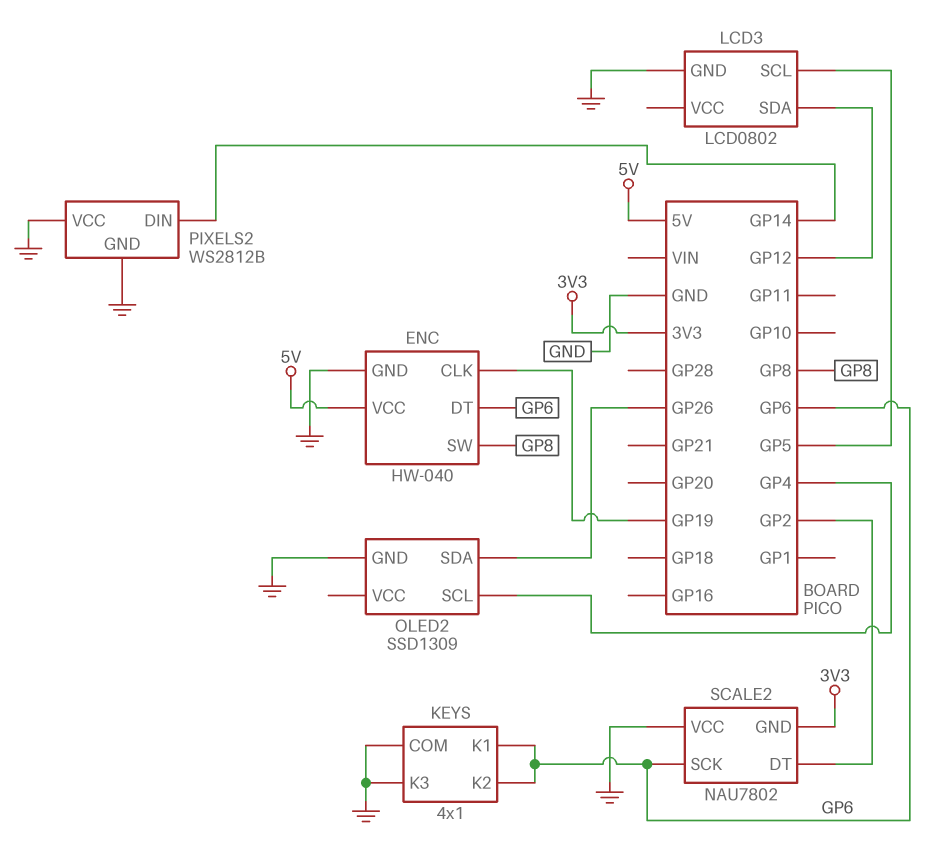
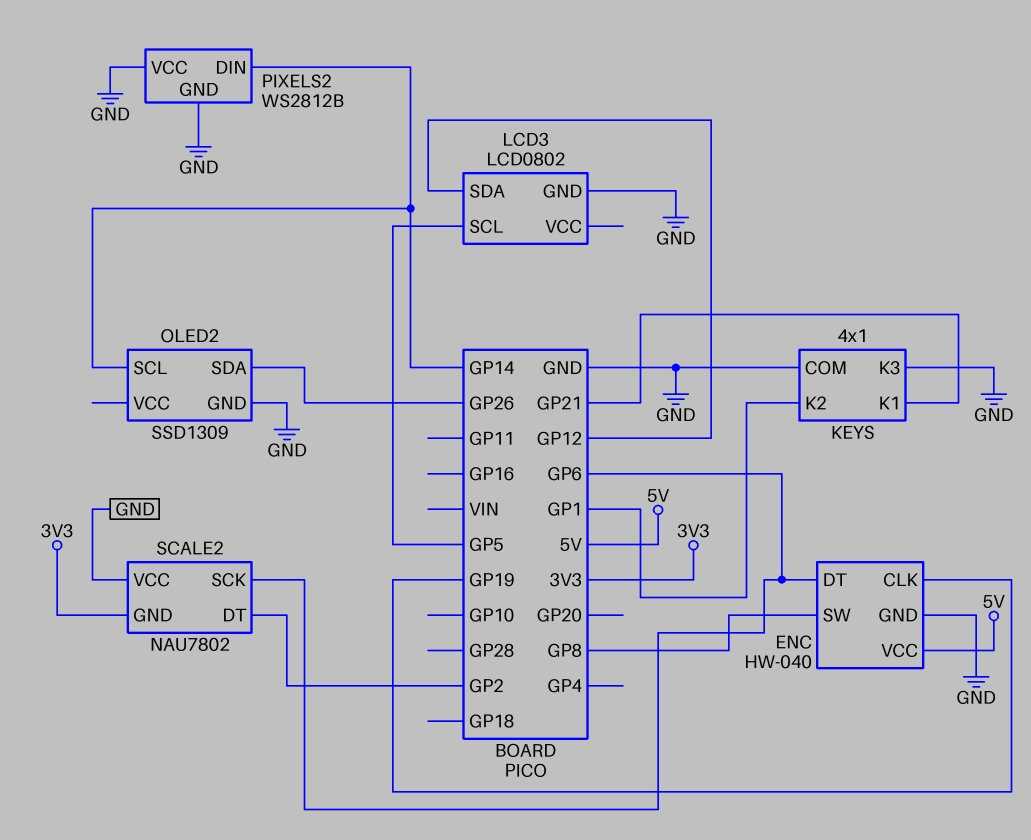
KEYS pin K1: GP6 -> GP21
KEYS pin K2: GP6 -> GP1
OLED2 pin SCL: GP4 -> GP14

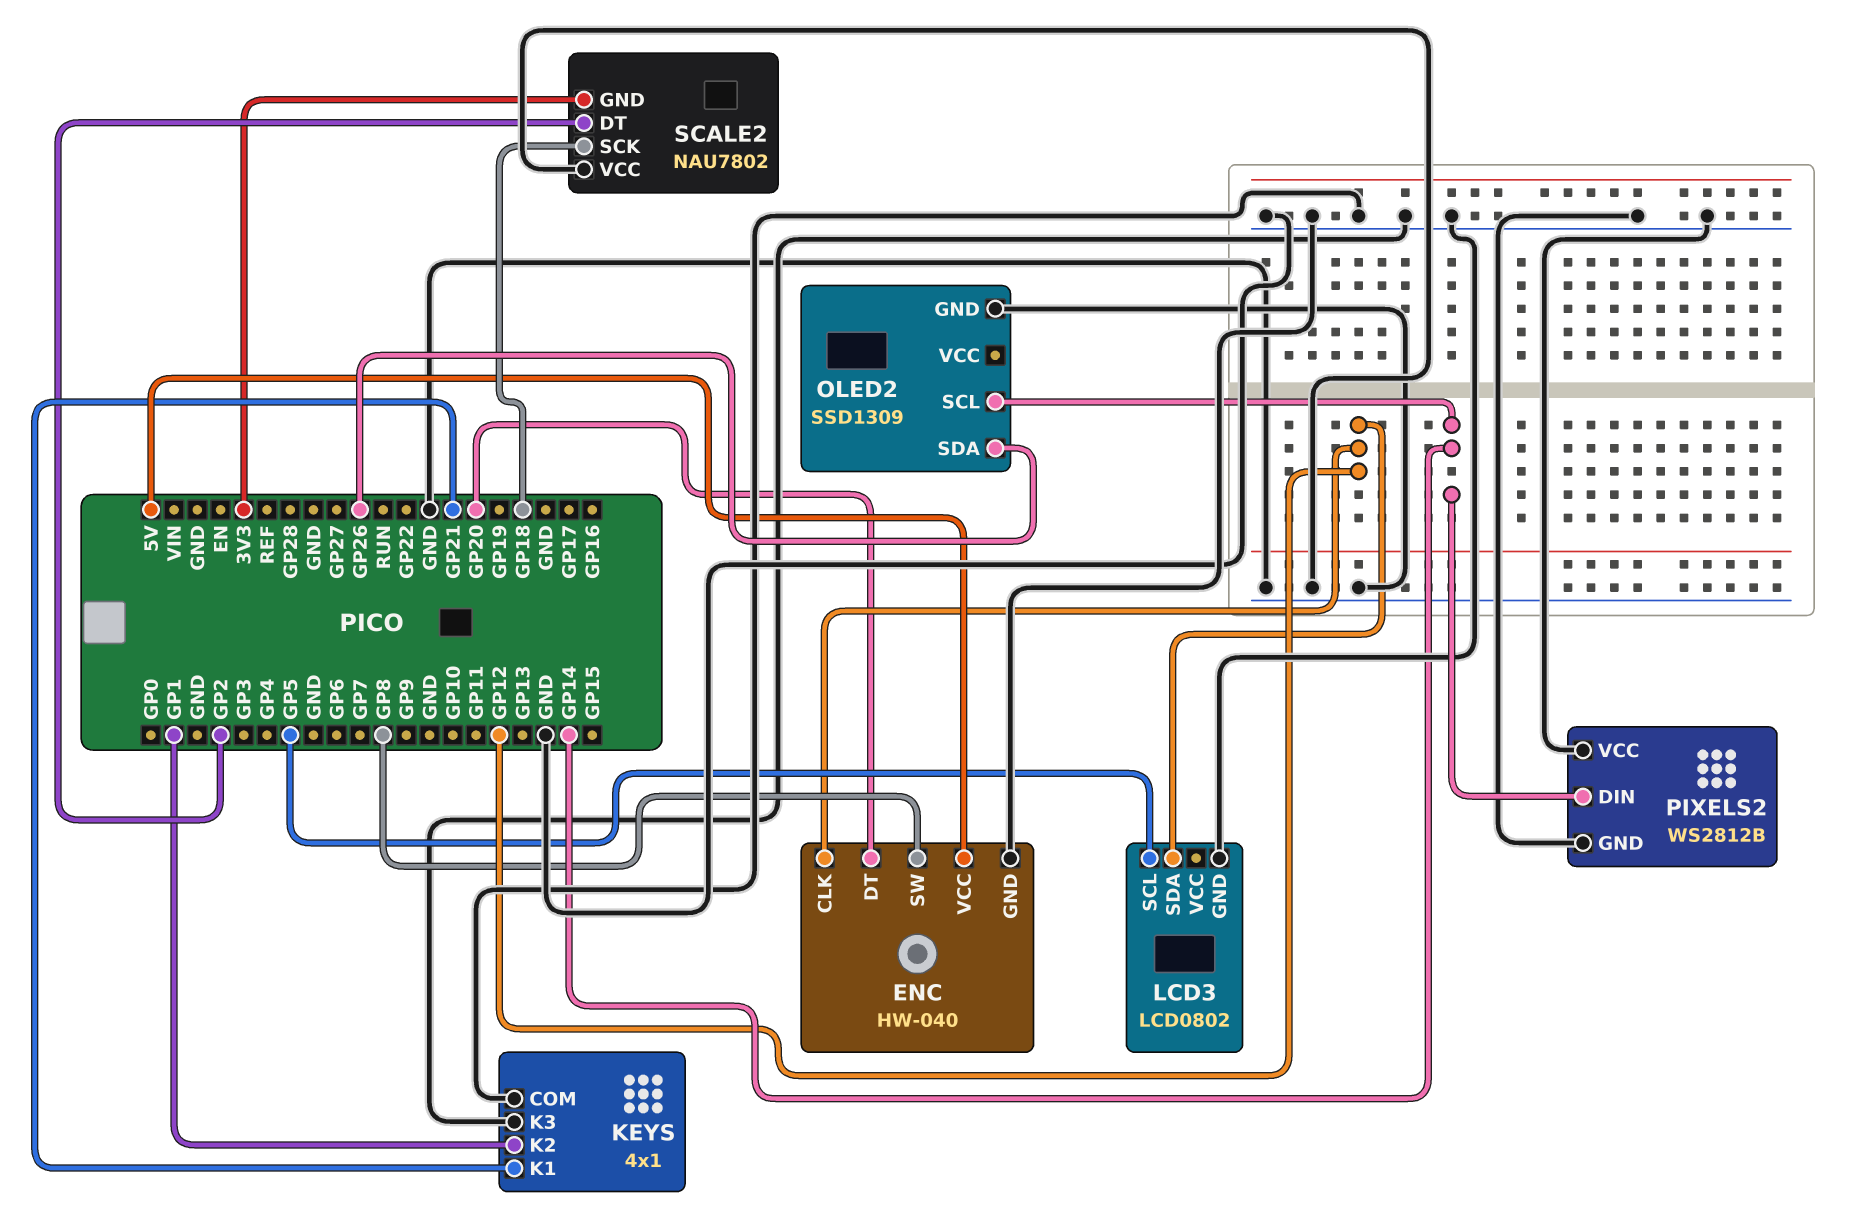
ENC pin CLK: GP19 -> GP12
ENC pin DT: GP6 -> GP20
SCALE2 pin SCK: GP6 -> GP18

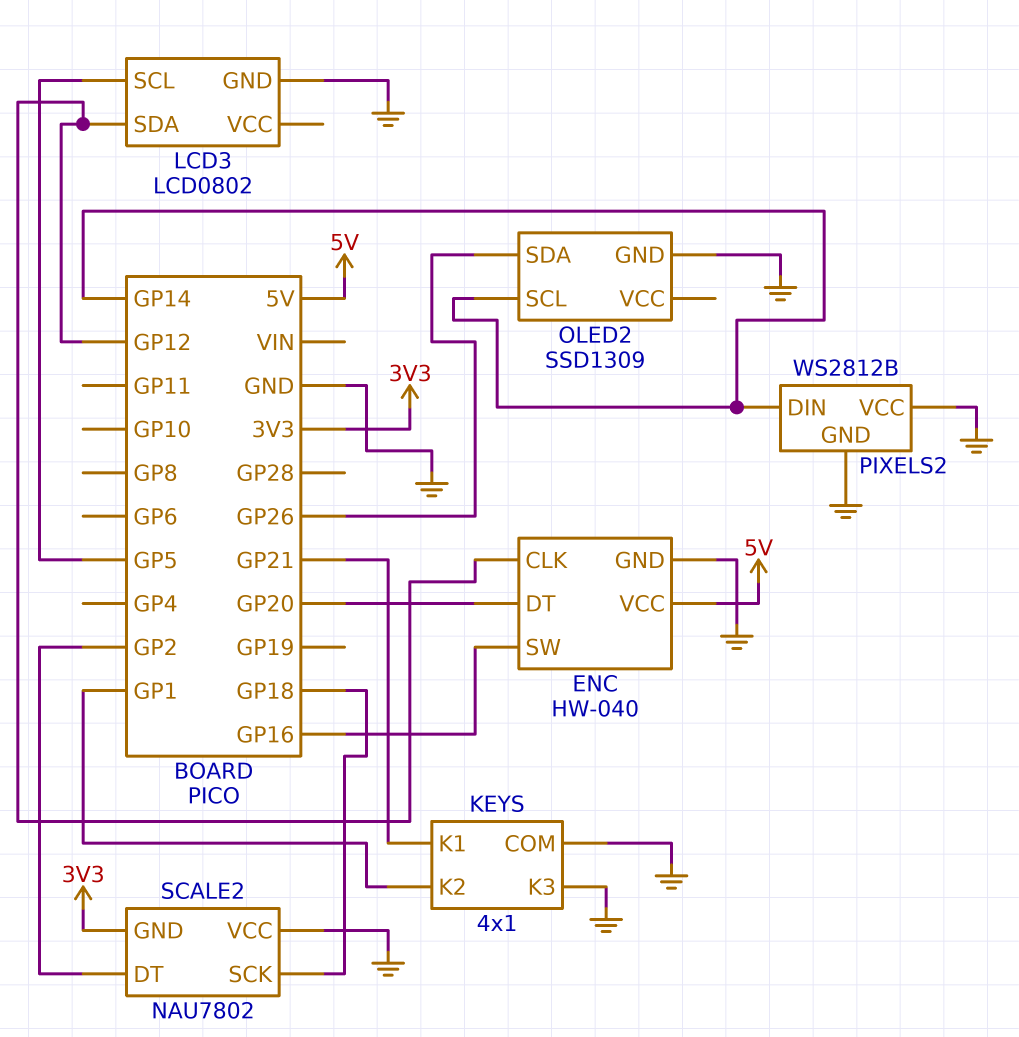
ENC pin SW: GP8 -> GP16

